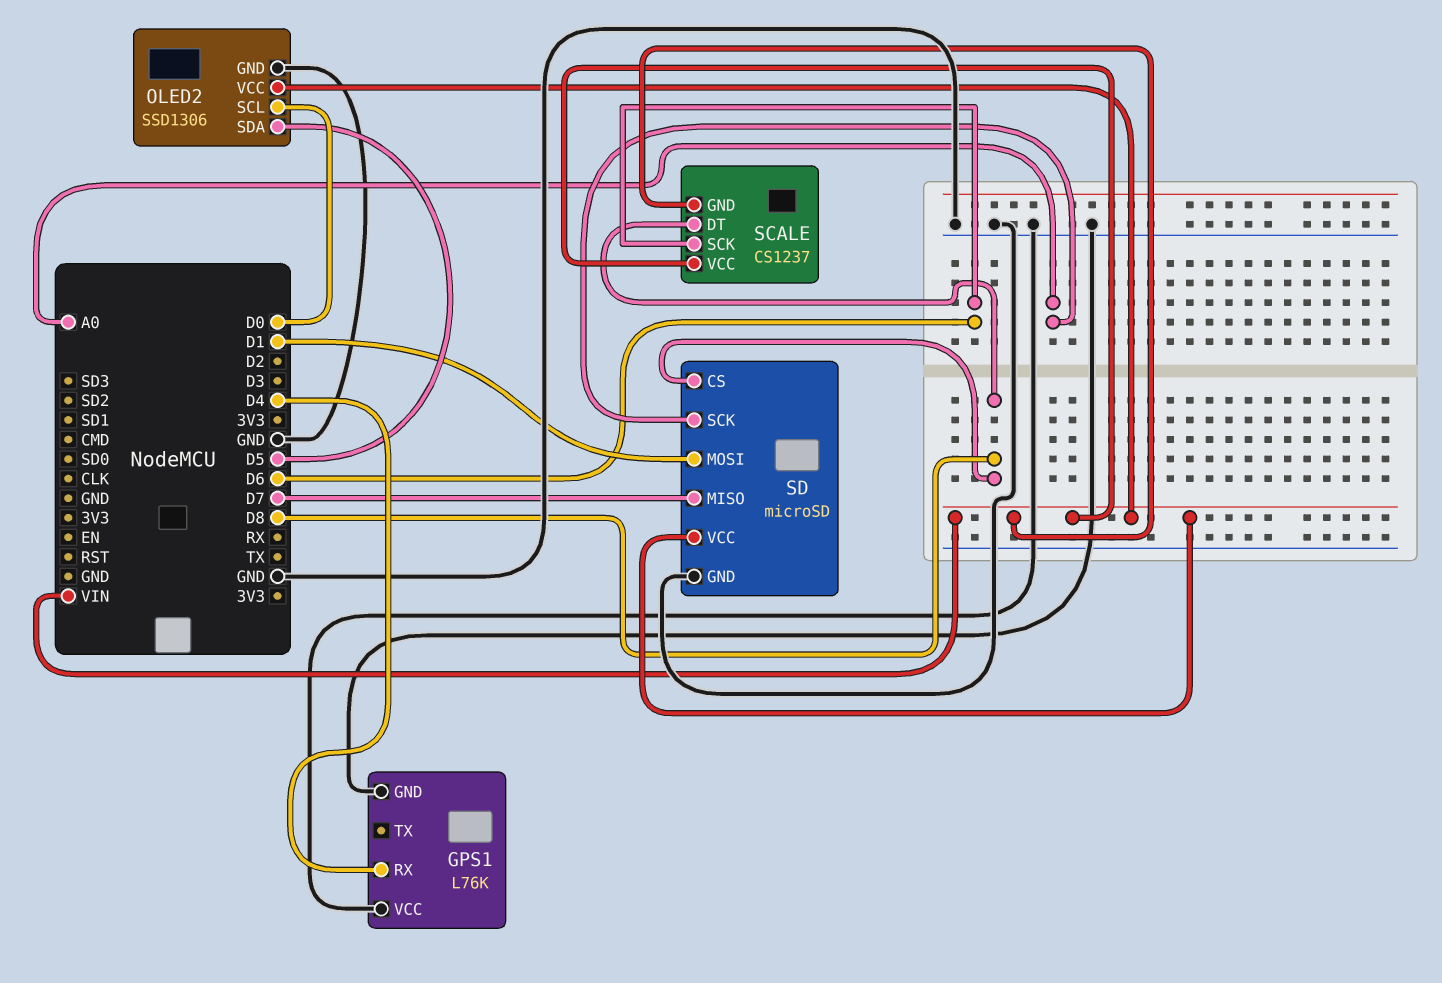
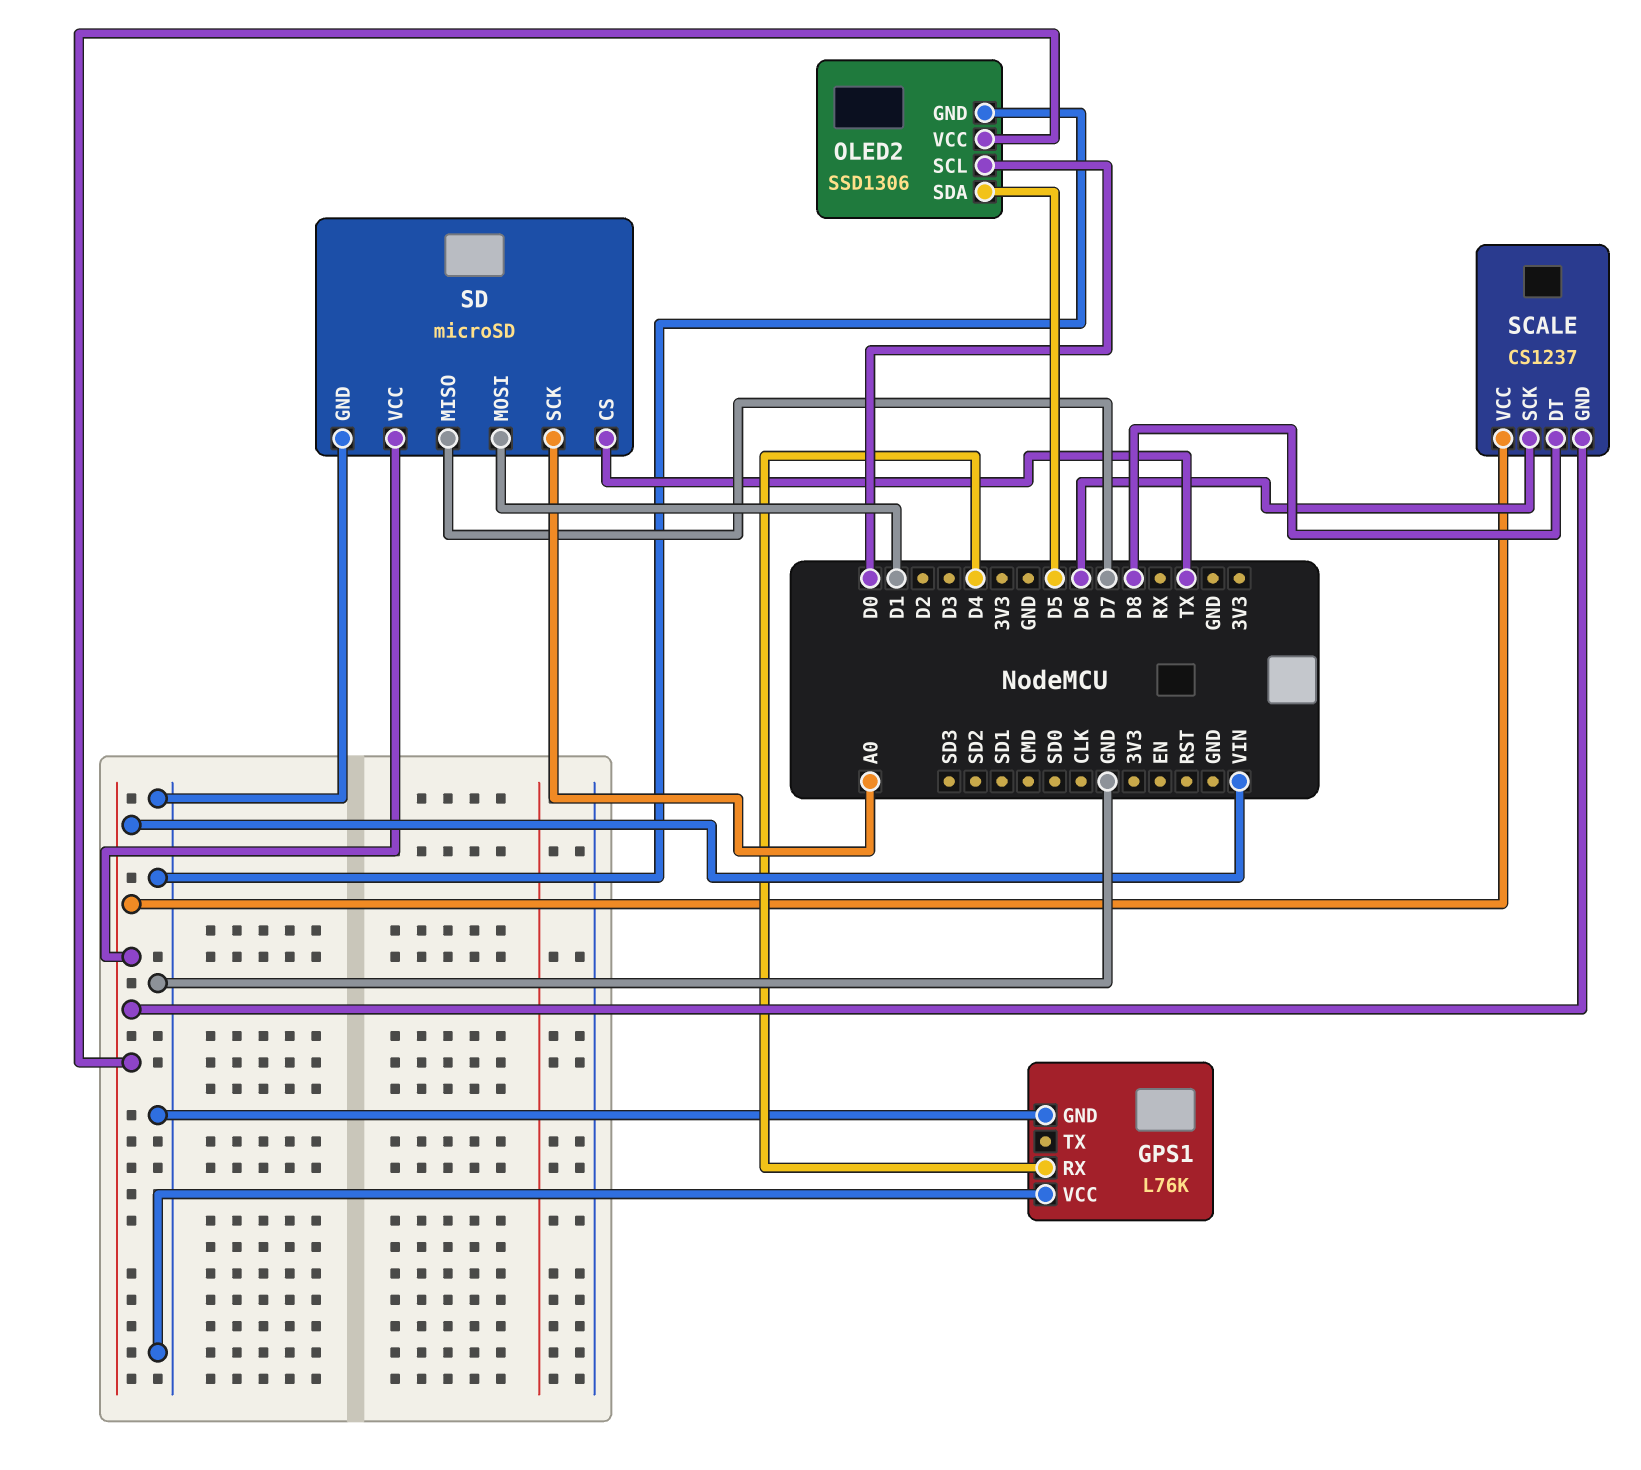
SD pin CS: D8 -> TX

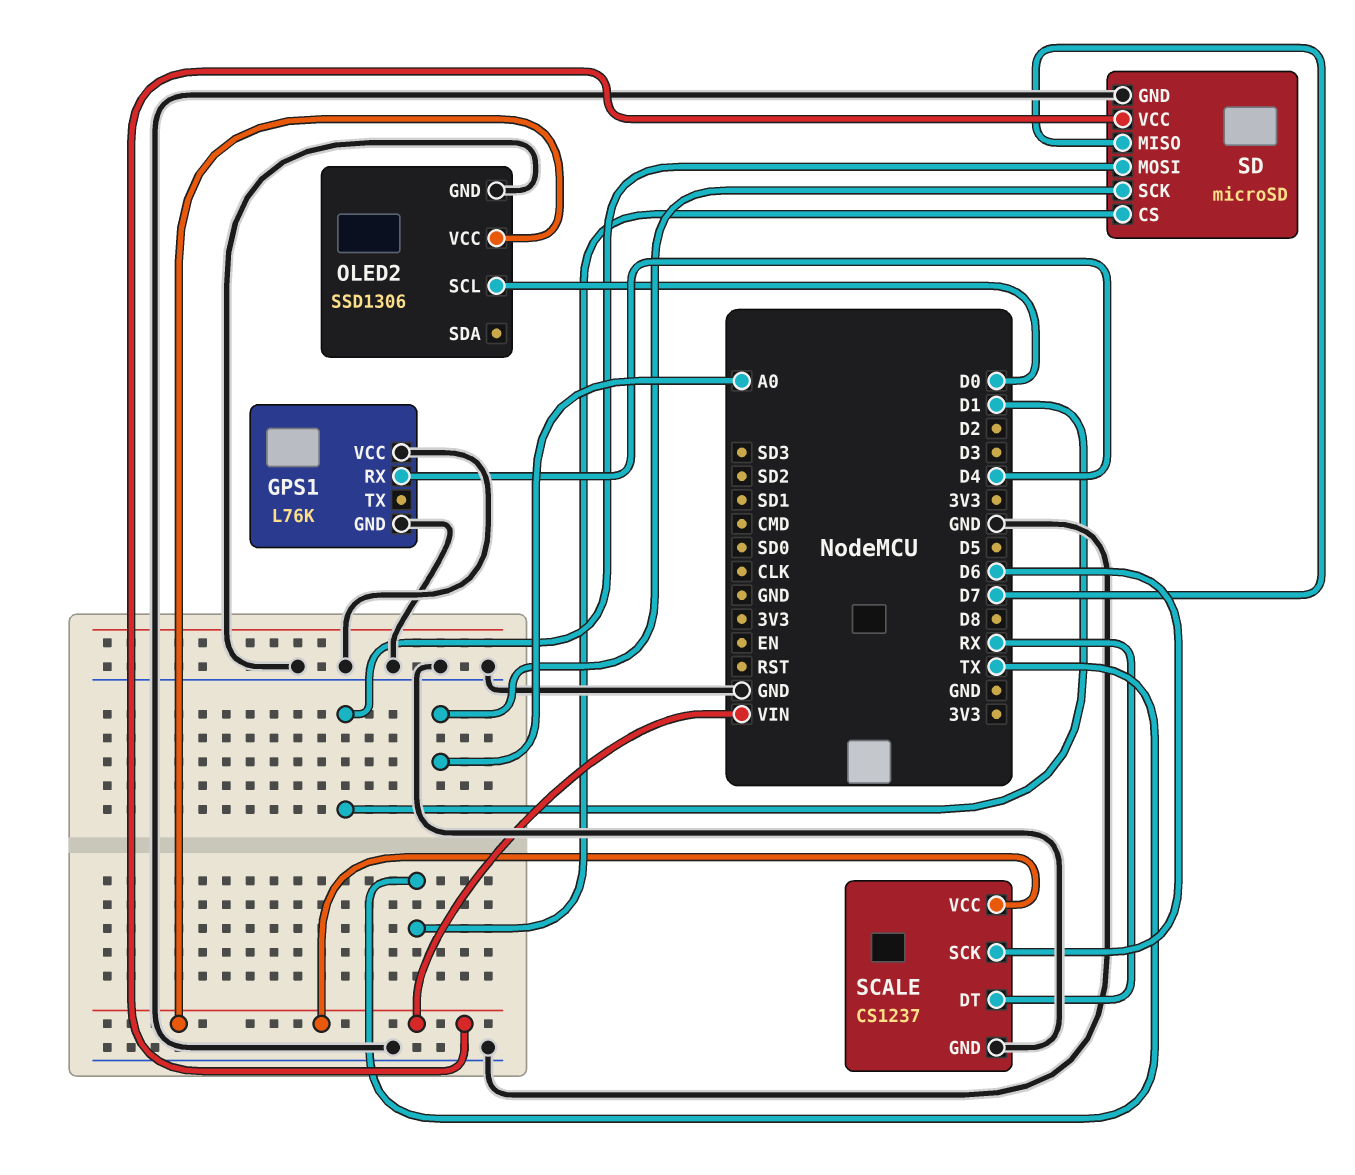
OLED2 pin SDA: D5 -> none
SCALE pin DT: D8 -> RX
SCALE pin GND: VIN -> GND

